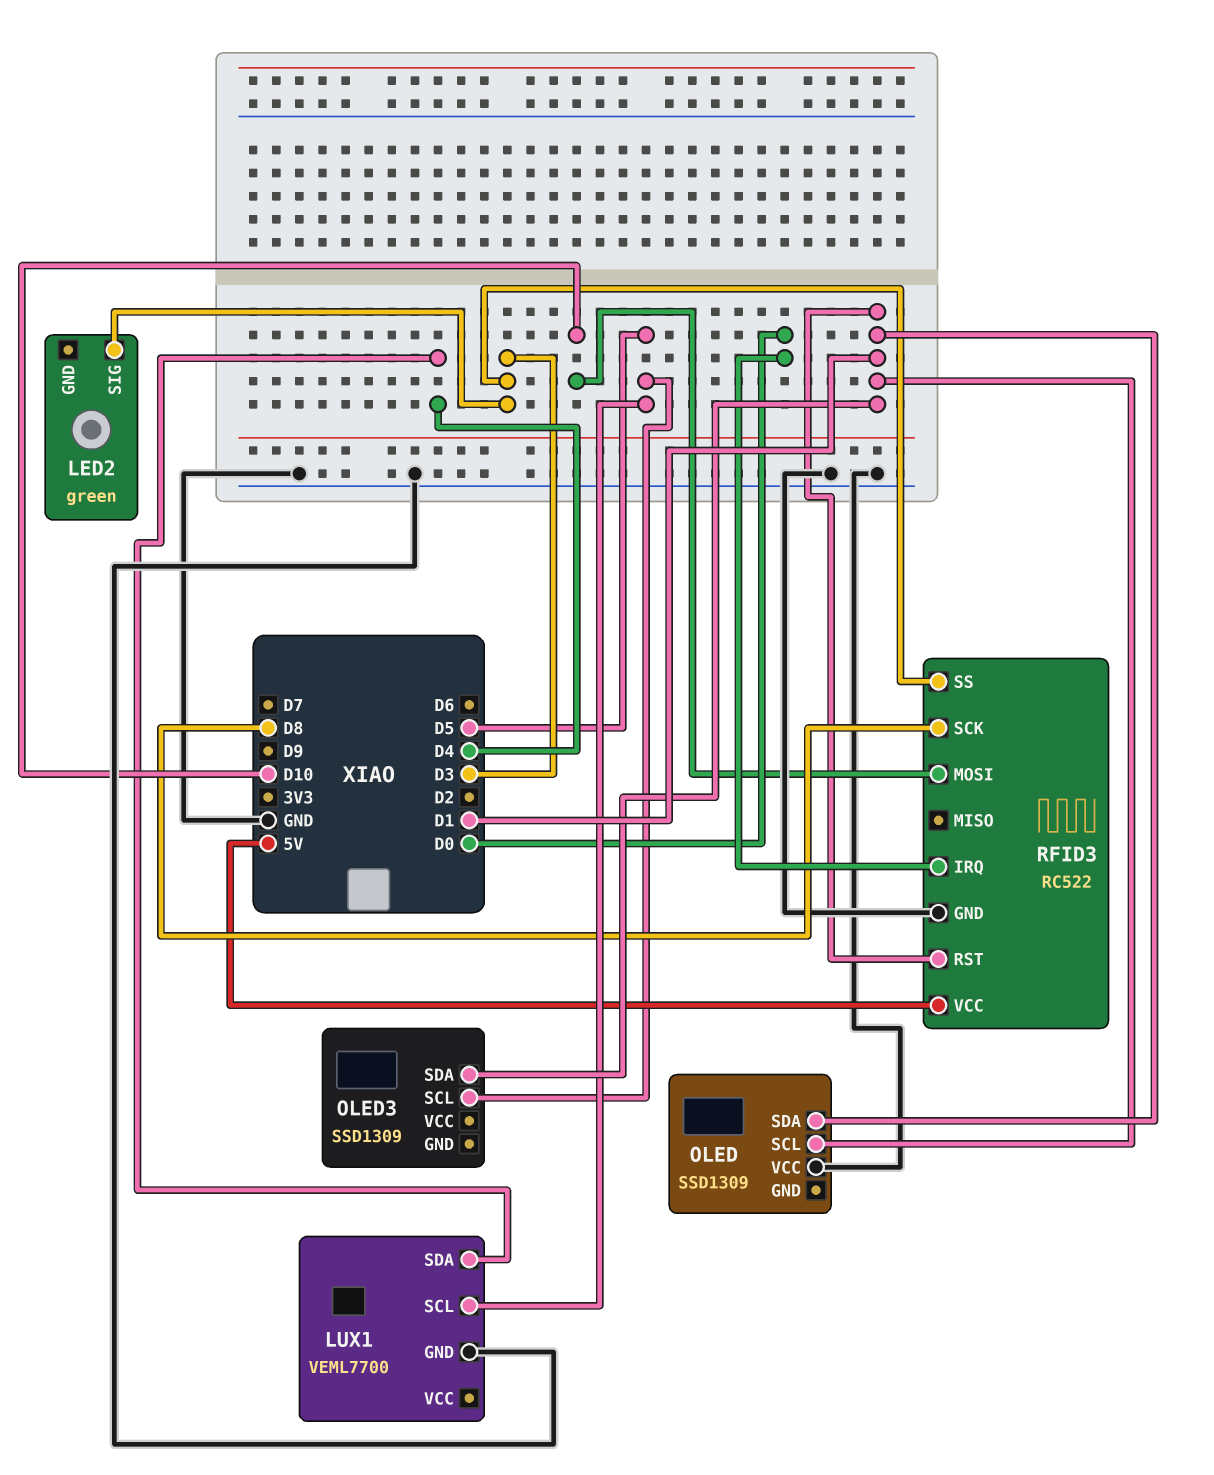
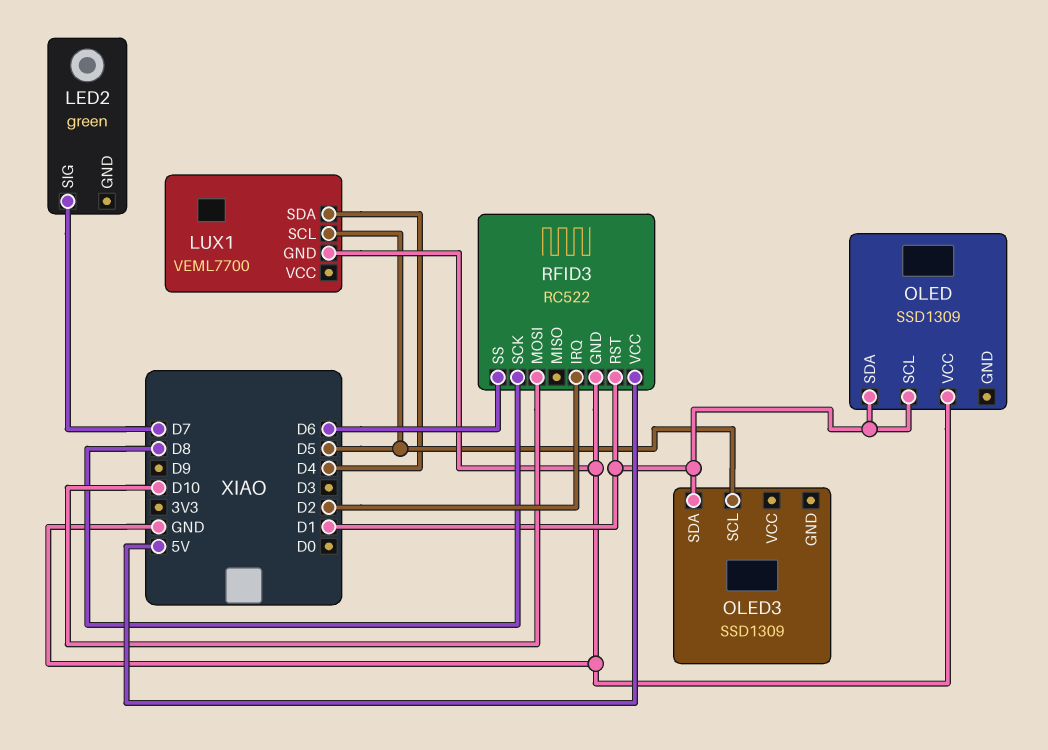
LED2 pin SIG: D3 -> D7
RFID3 pin IRQ: D0 -> D2
RFID3 pin SS: D3 -> D6

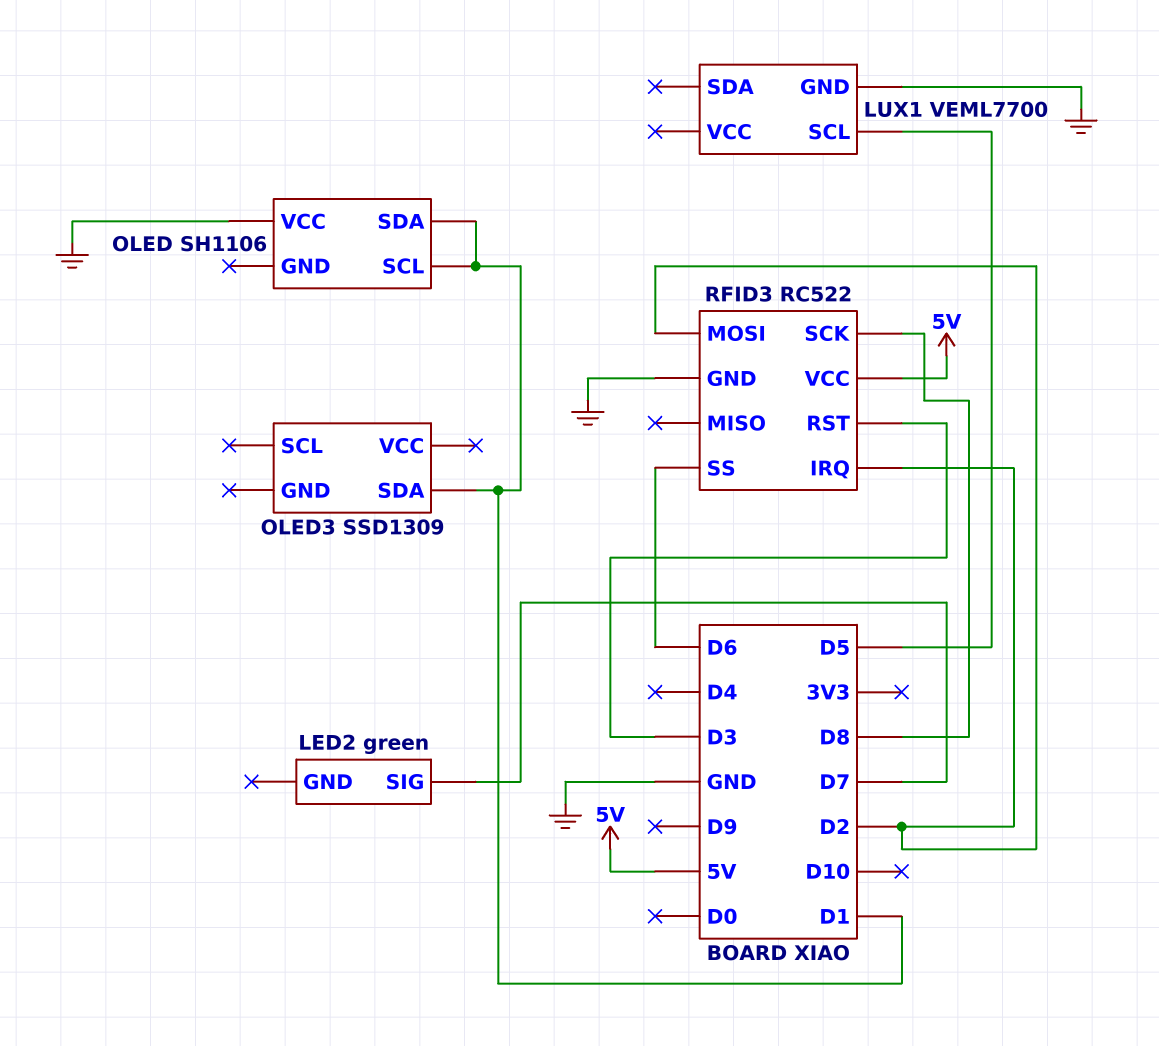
LUX1 pin SDA: D4 -> none
OLED: SSD1309 -> SH1106
OLED3 pin SCL: D5 -> none
RFID3 pin MOSI: D10 -> D2
RFID3 pin RST: D1 -> D3

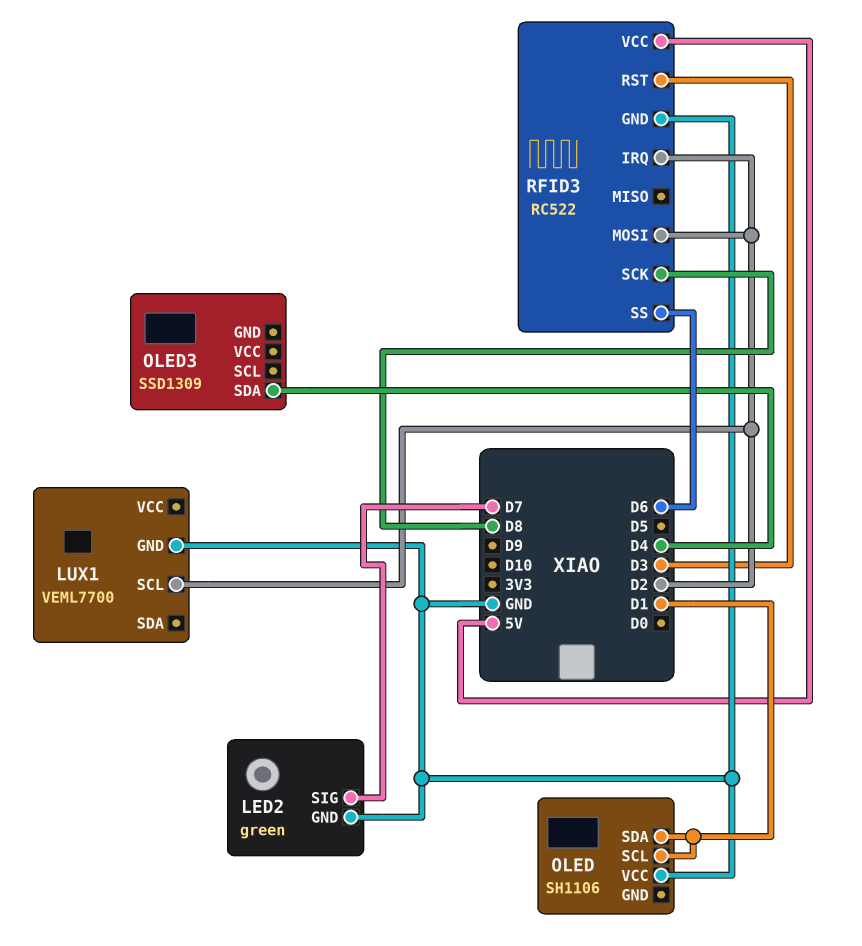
LED2 pin GND: none -> GND
LUX1 pin SCL: D5 -> D2
OLED3 pin SDA: D1 -> D4

